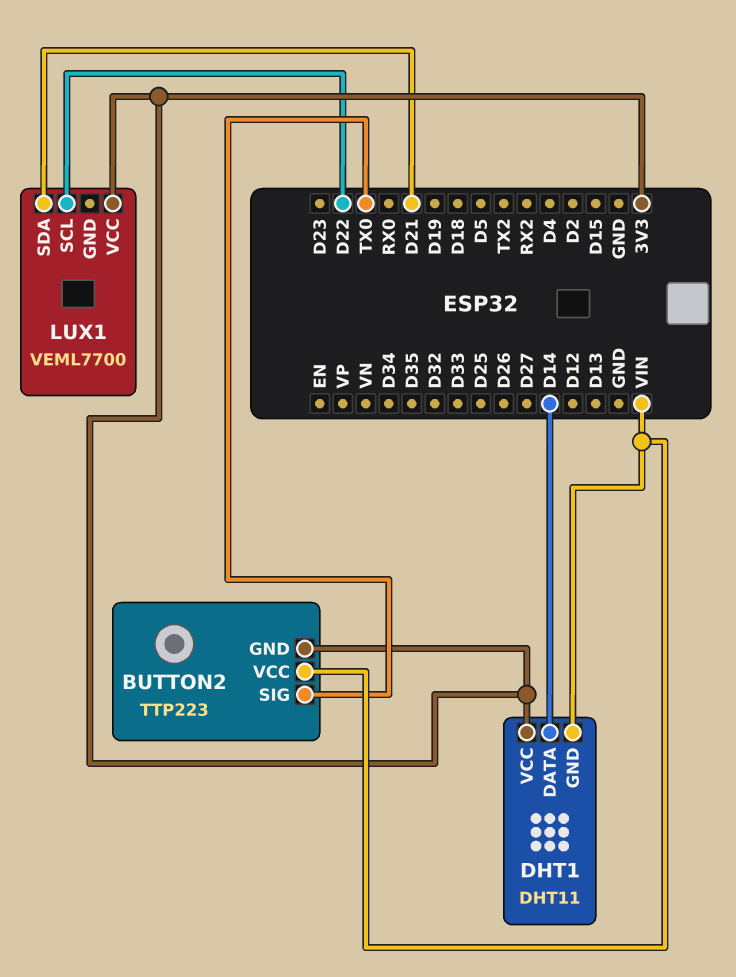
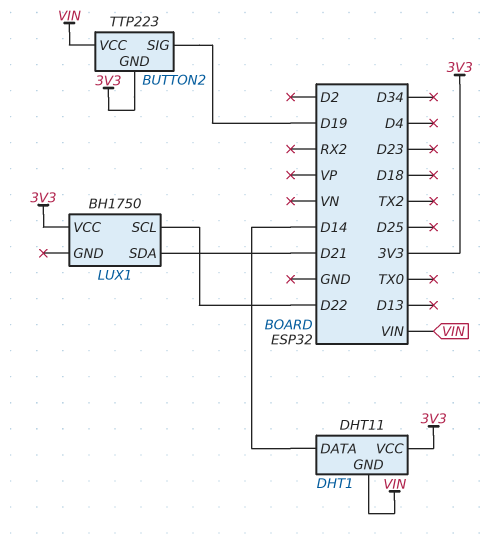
BUTTON2 pin SIG: TX0 -> D19
LUX1: VEML7700 -> BH1750

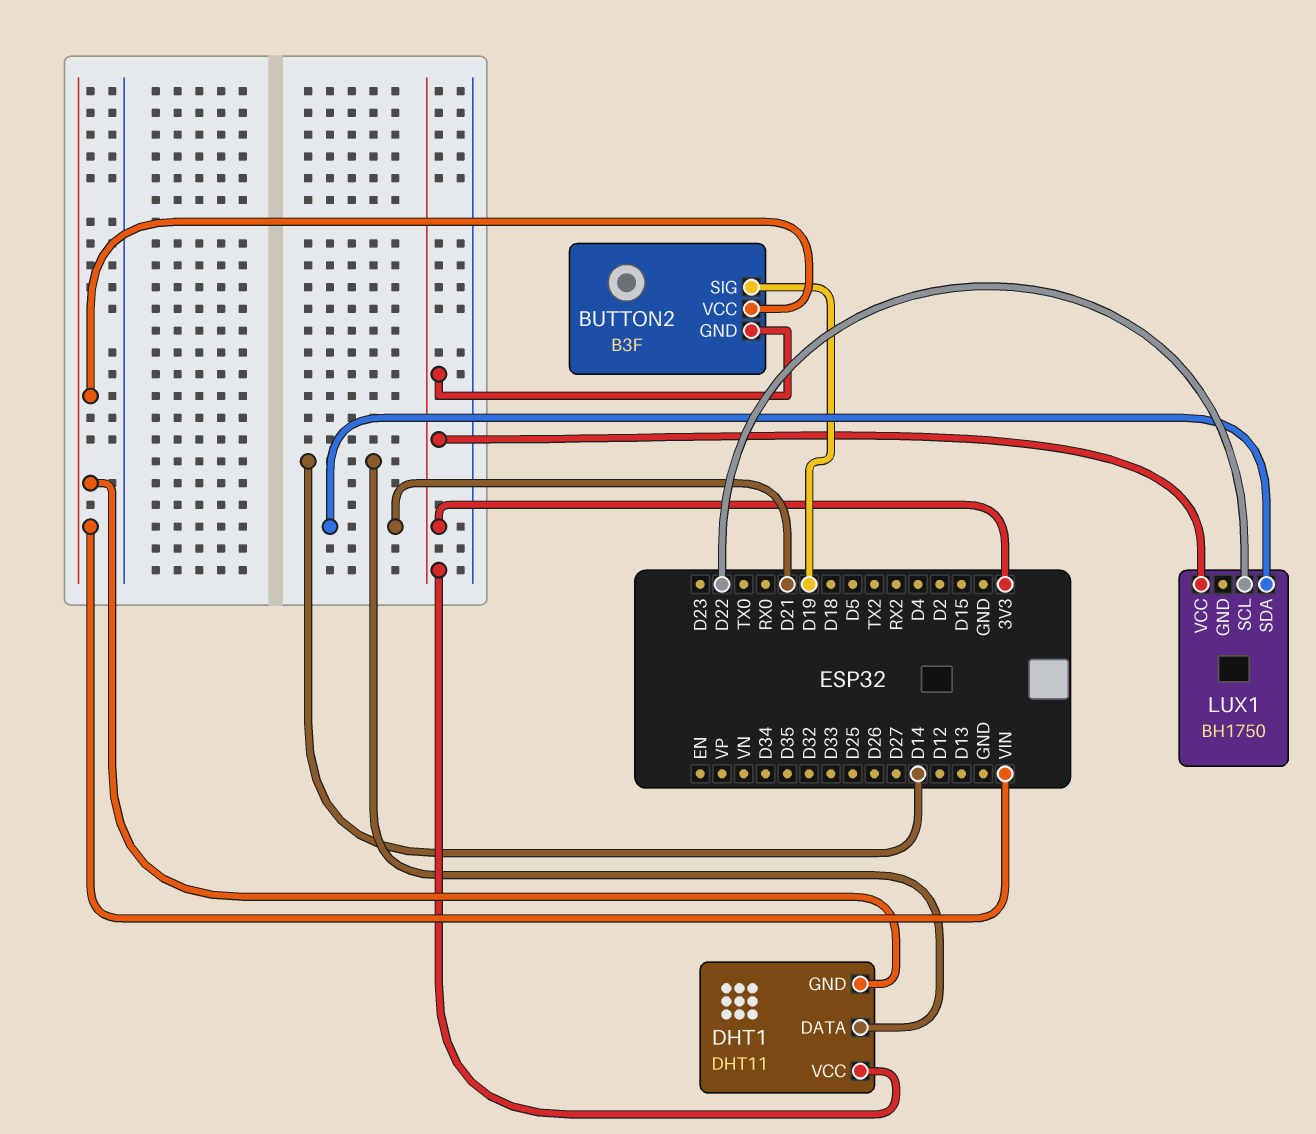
BUTTON2: TTP223 -> B3F

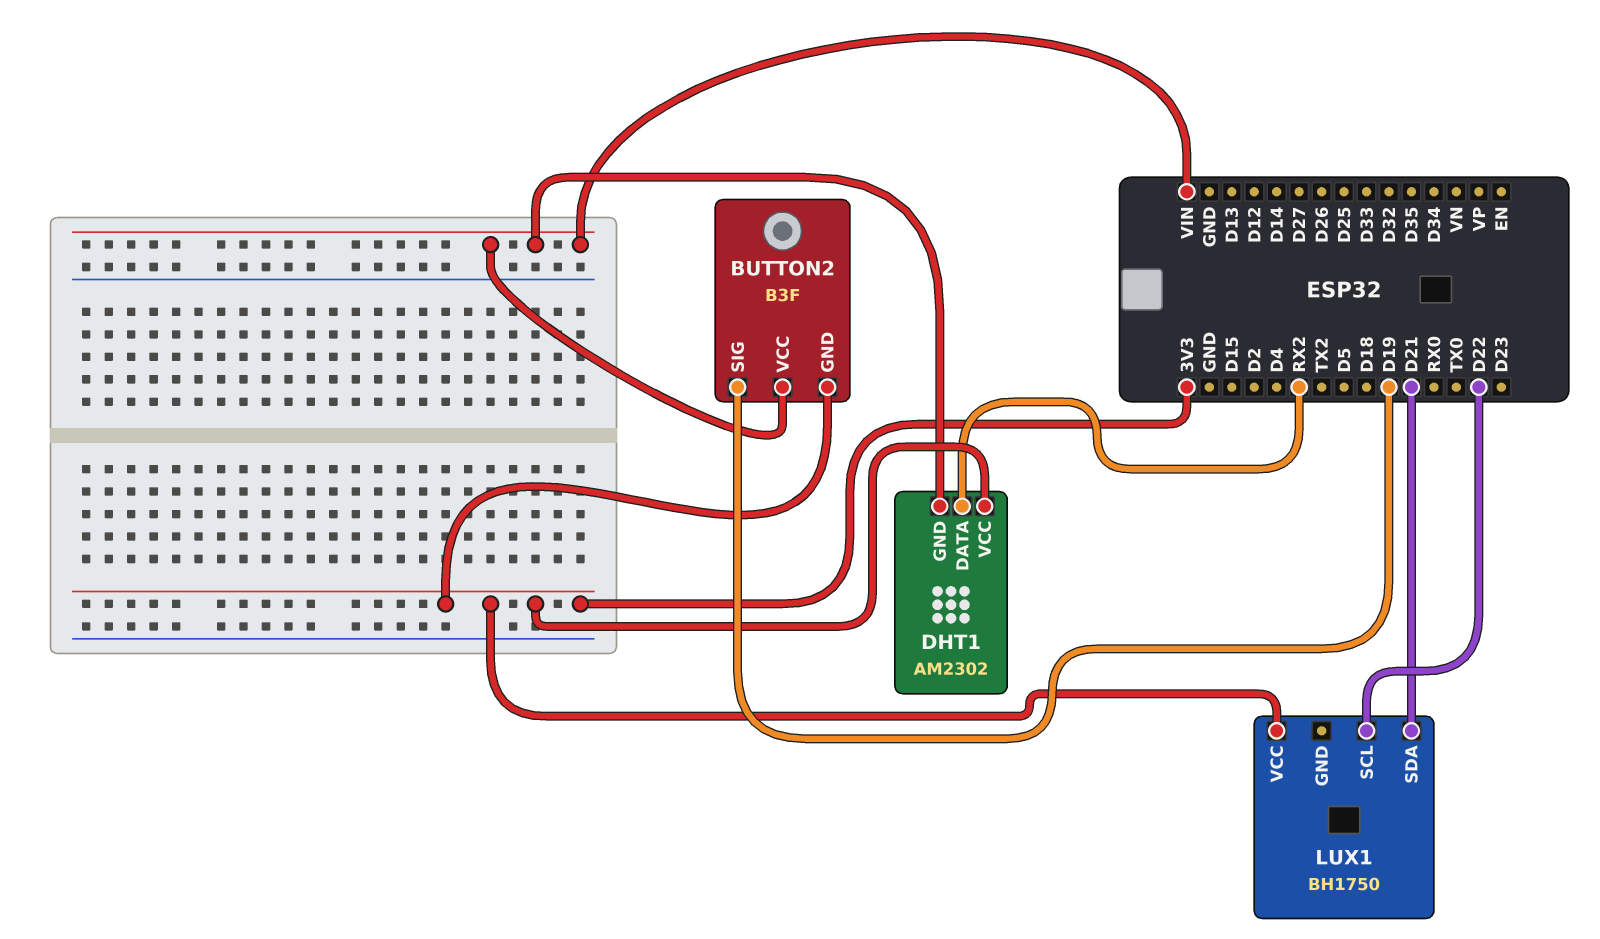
DHT1: DHT11 -> AM2302
DHT1 pin DATA: D14 -> RX2

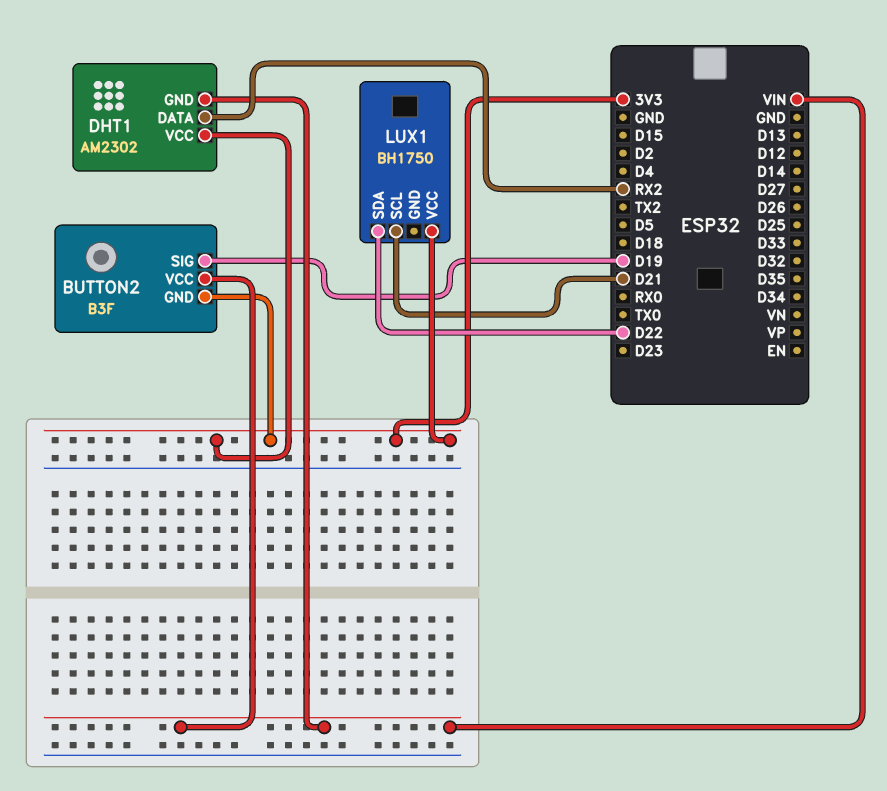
LUX1 pin SCL: D22 -> D21
LUX1 pin SDA: D21 -> D22

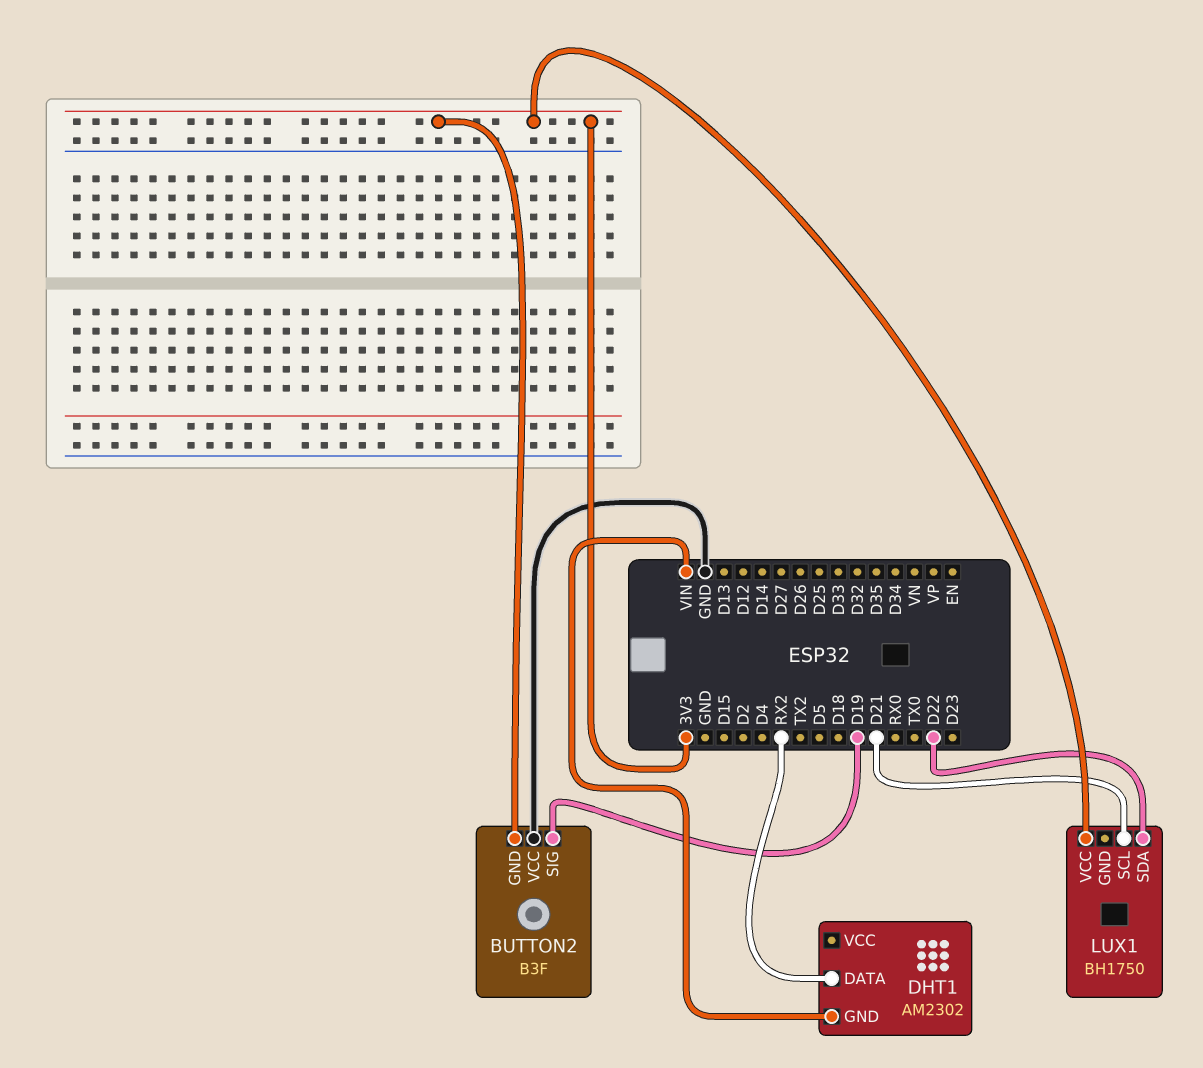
BUTTON2 pin VCC: VIN -> GND
DHT1 pin VCC: 3V3 -> none

